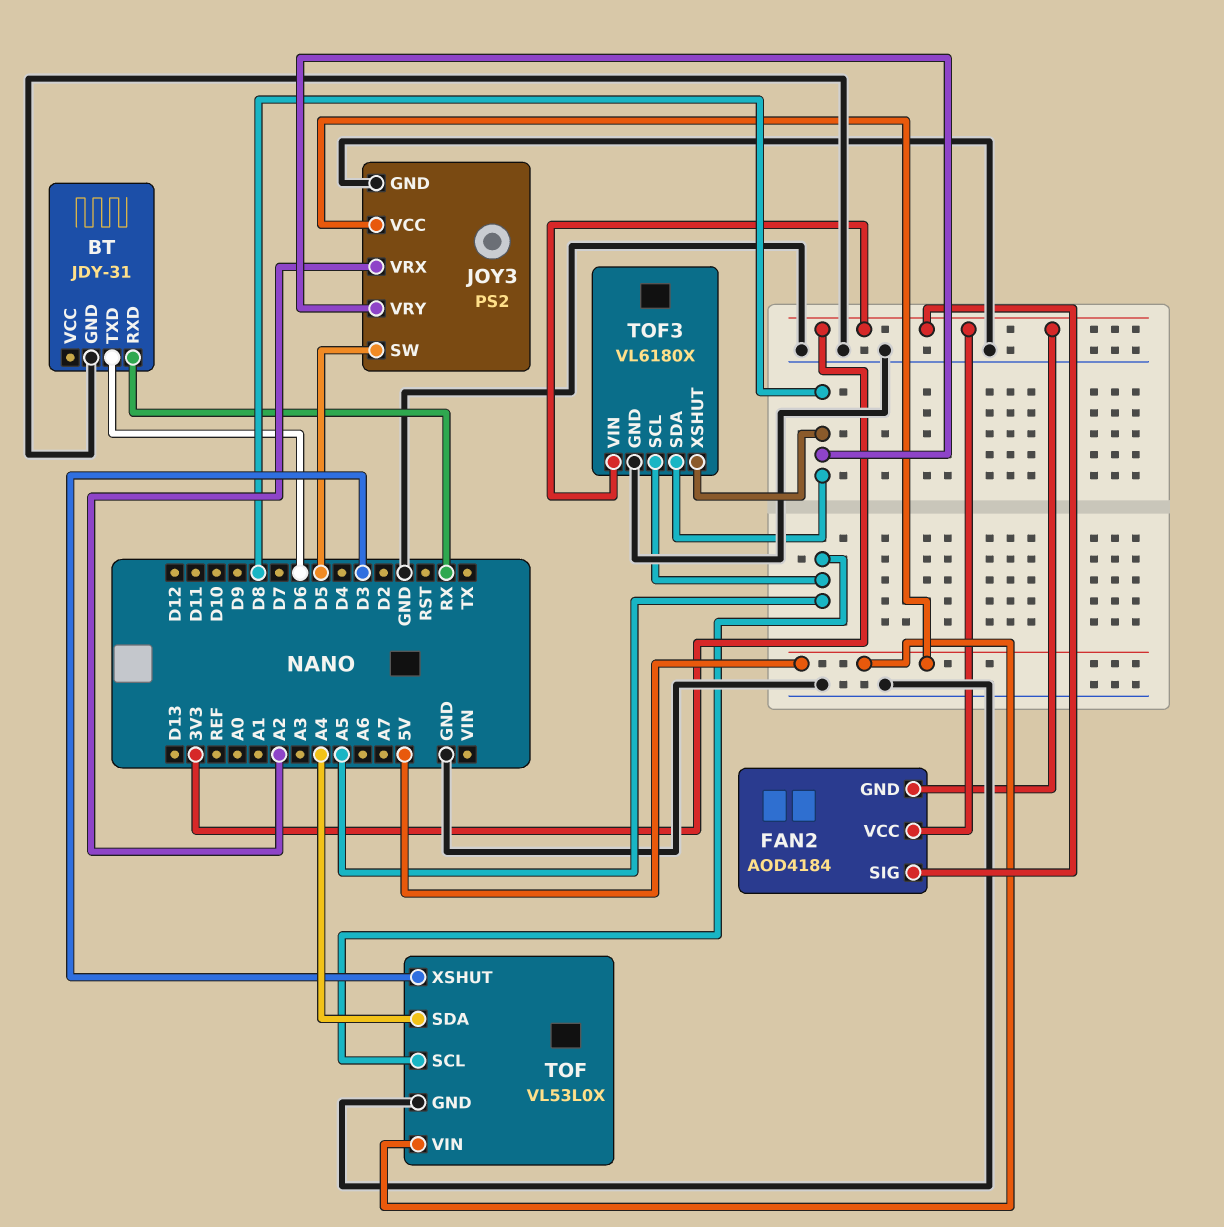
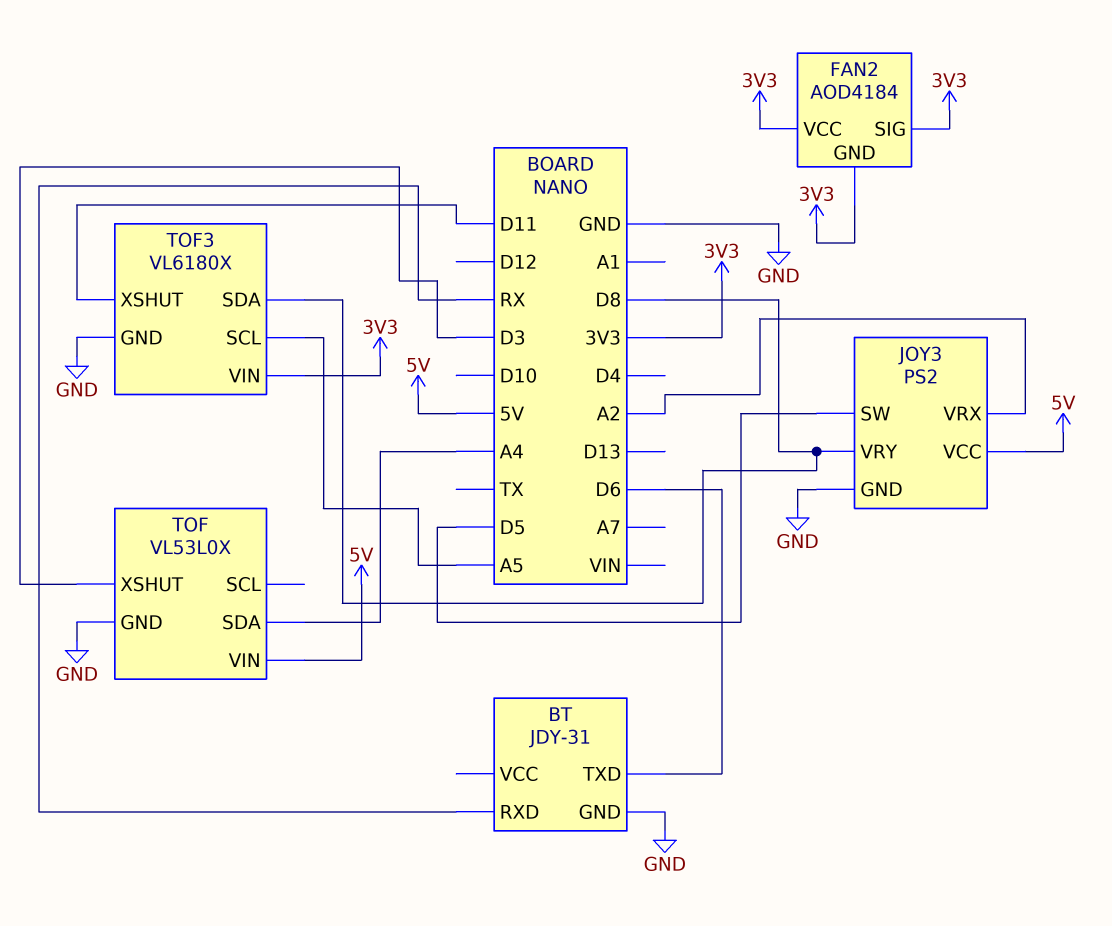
TOF pin SCL: A5 -> none
TOF3 pin XSHUT: D8 -> D11

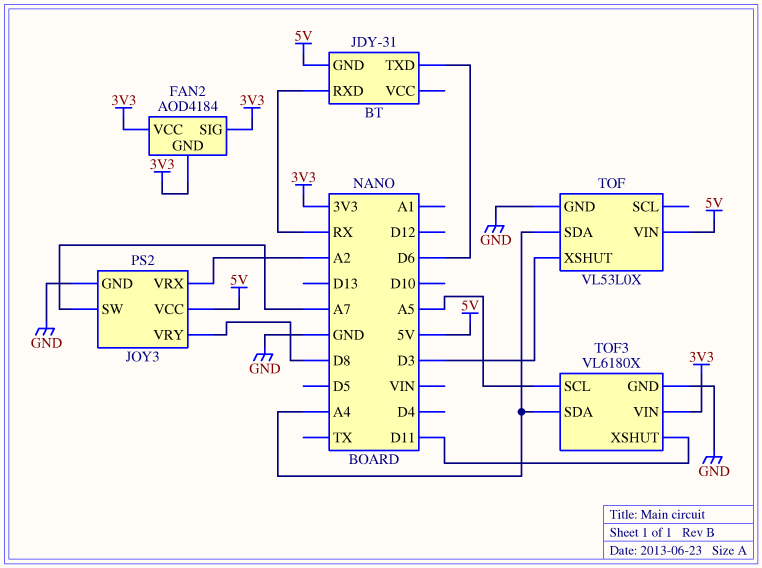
BT pin GND: GND -> 5V
JOY3 pin SW: D5 -> A7
TOF3 pin SDA: D8 -> A4

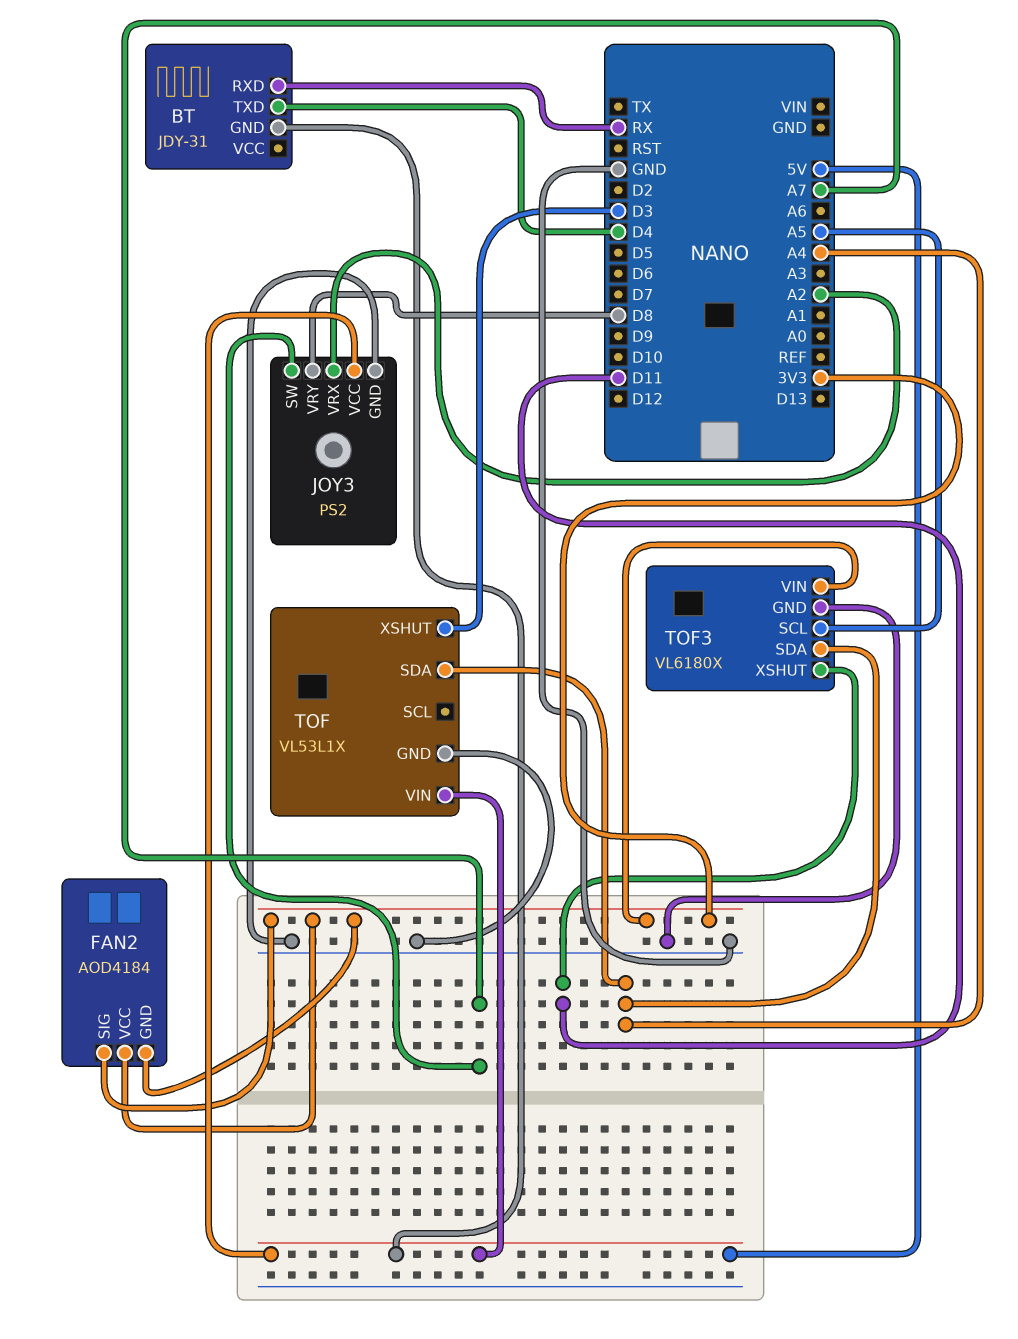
BT pin TXD: D6 -> D4
TOF: VL53L0X -> VL53L1X

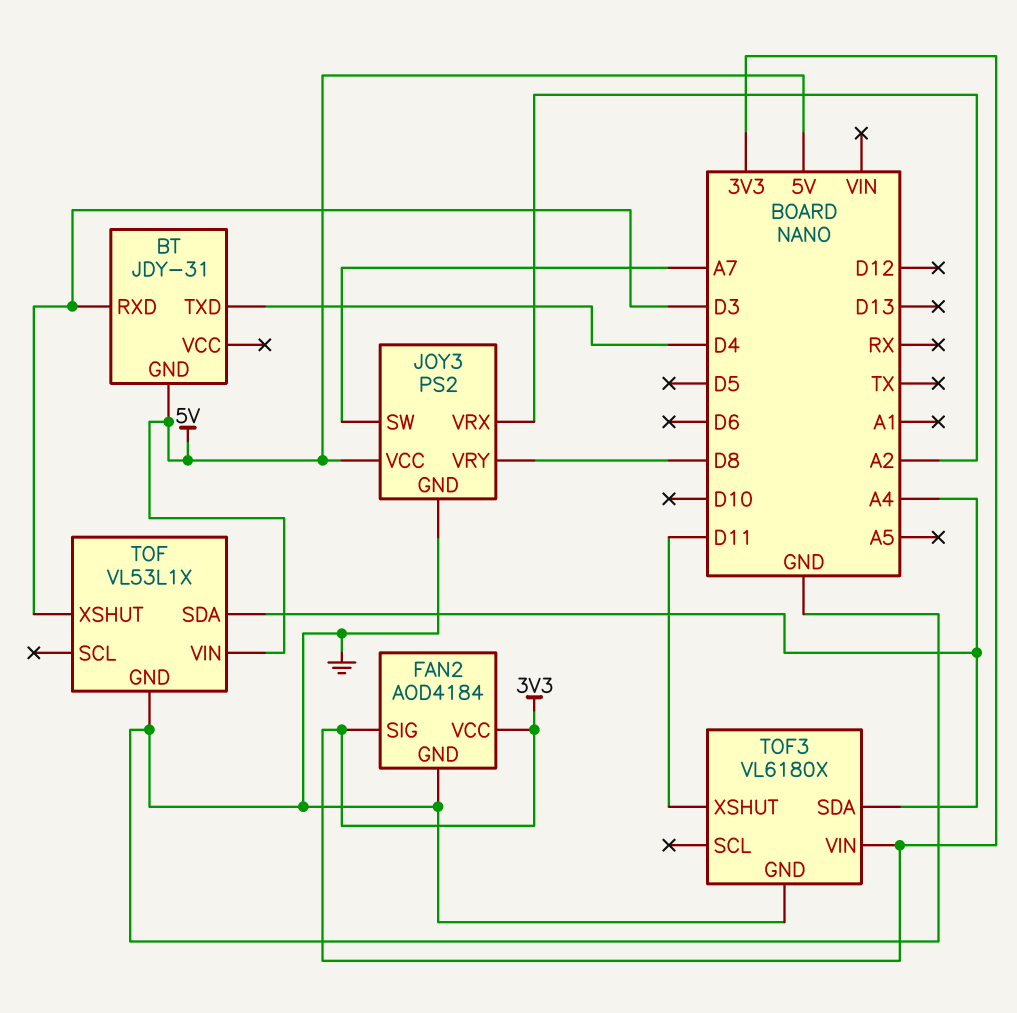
BT pin RXD: RX -> D3
FAN2 pin GND: 3V3 -> GND
TOF3 pin SCL: A5 -> none

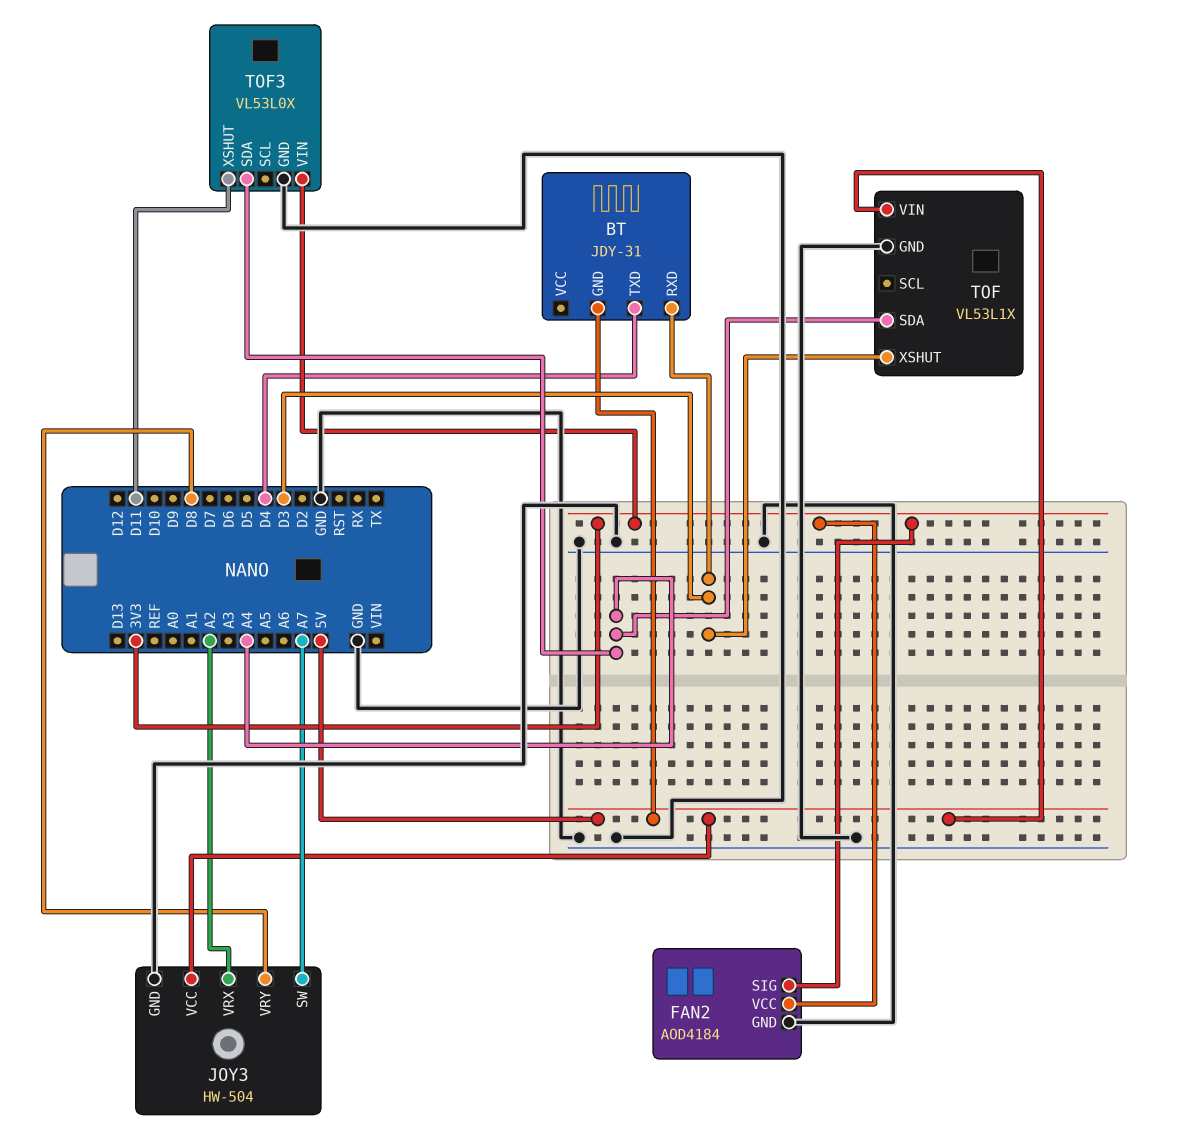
JOY3: PS2 -> HW-504
TOF3: VL6180X -> VL53L0X

